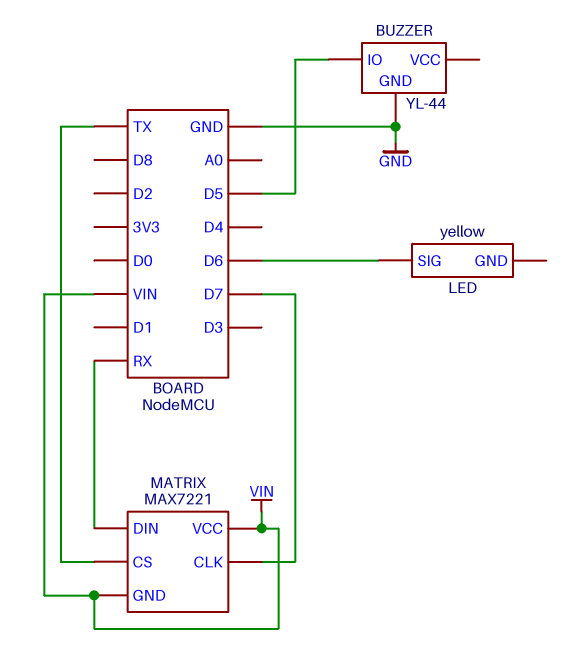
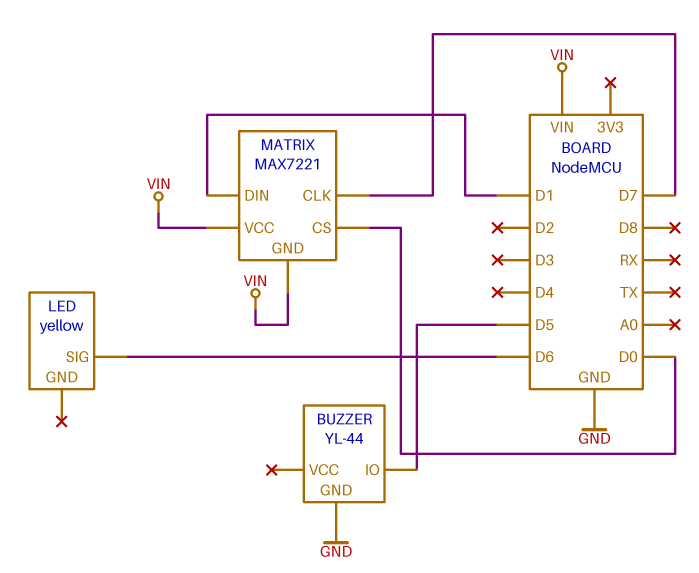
MATRIX pin CS: TX -> D0
MATRIX pin DIN: RX -> D1

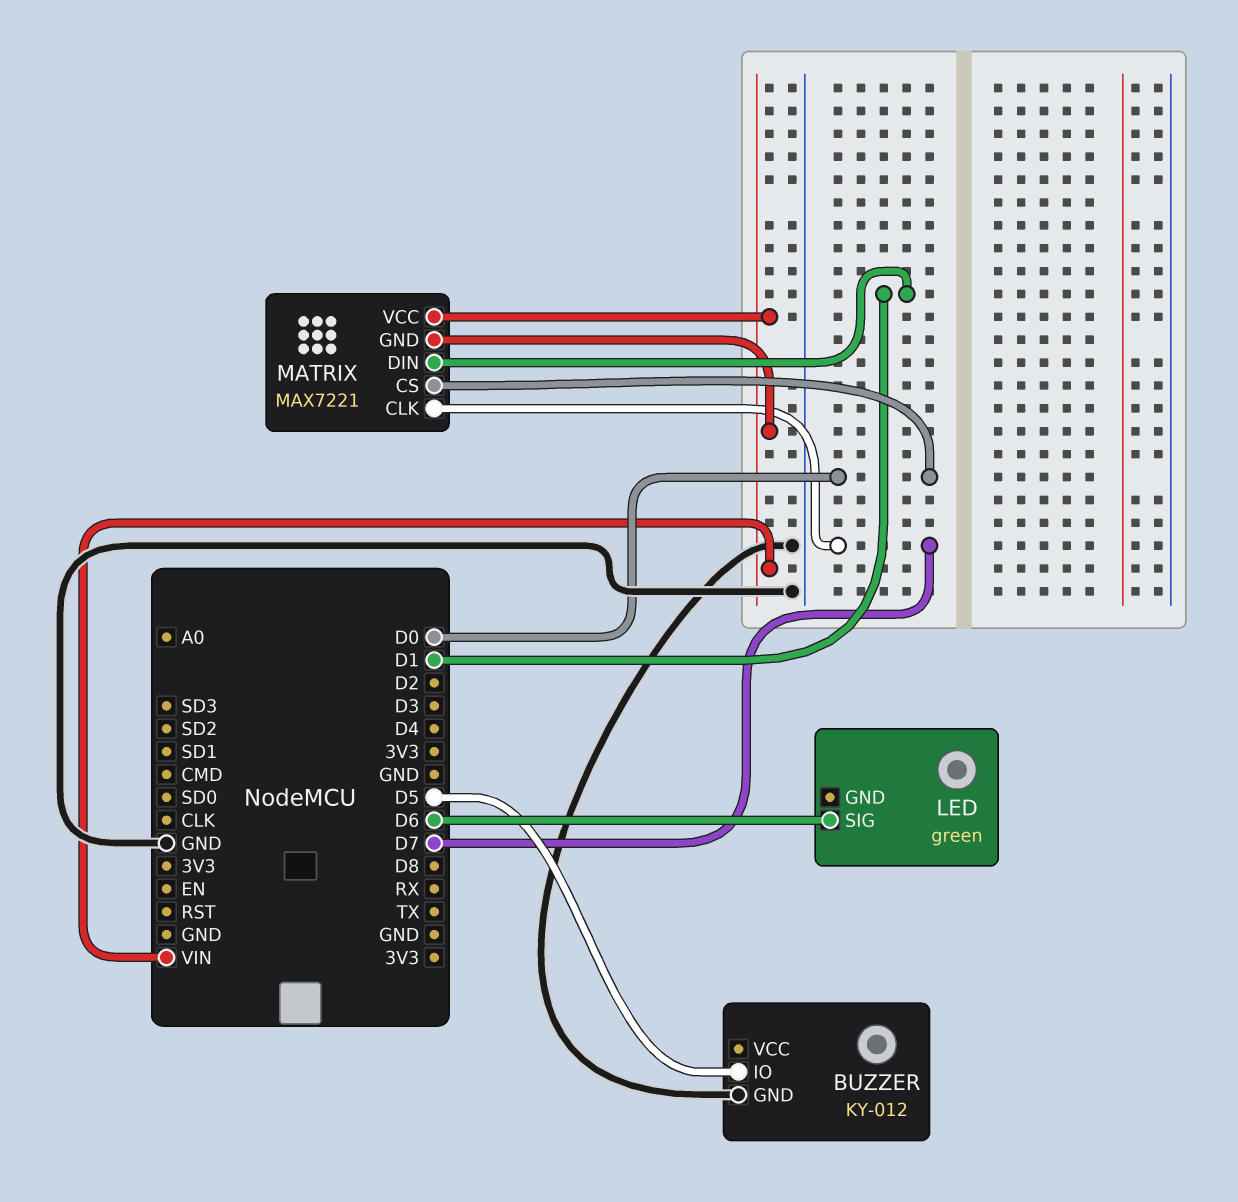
BUZZER: YL-44 -> KY-012
LED: yellow -> green

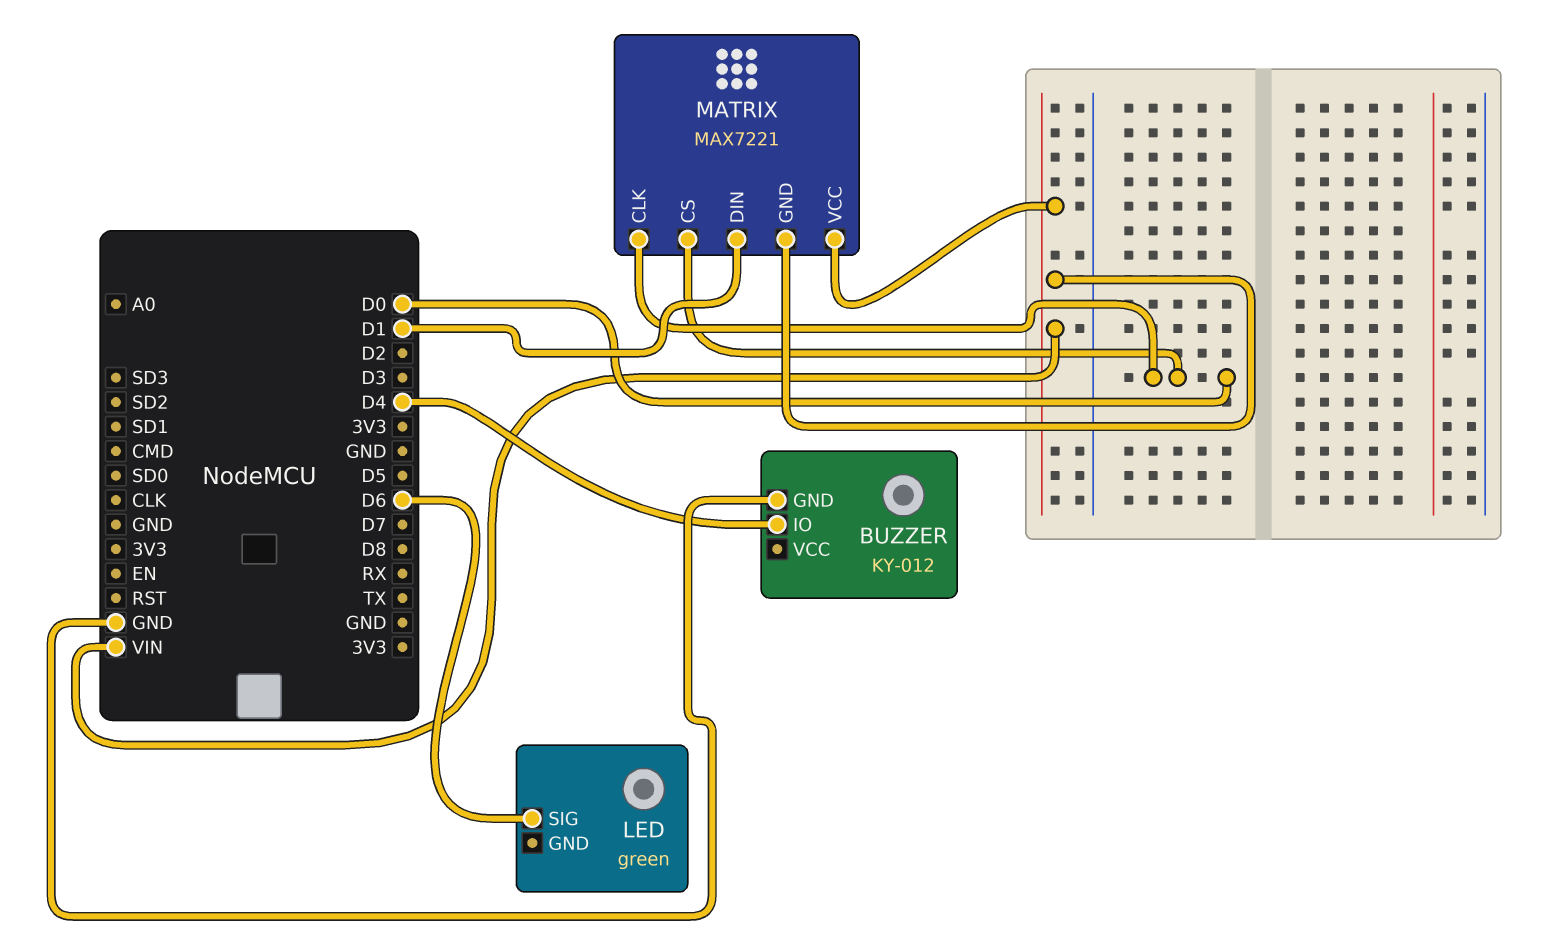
BUZZER pin IO: D5 -> D4
MATRIX pin CLK: D7 -> D0

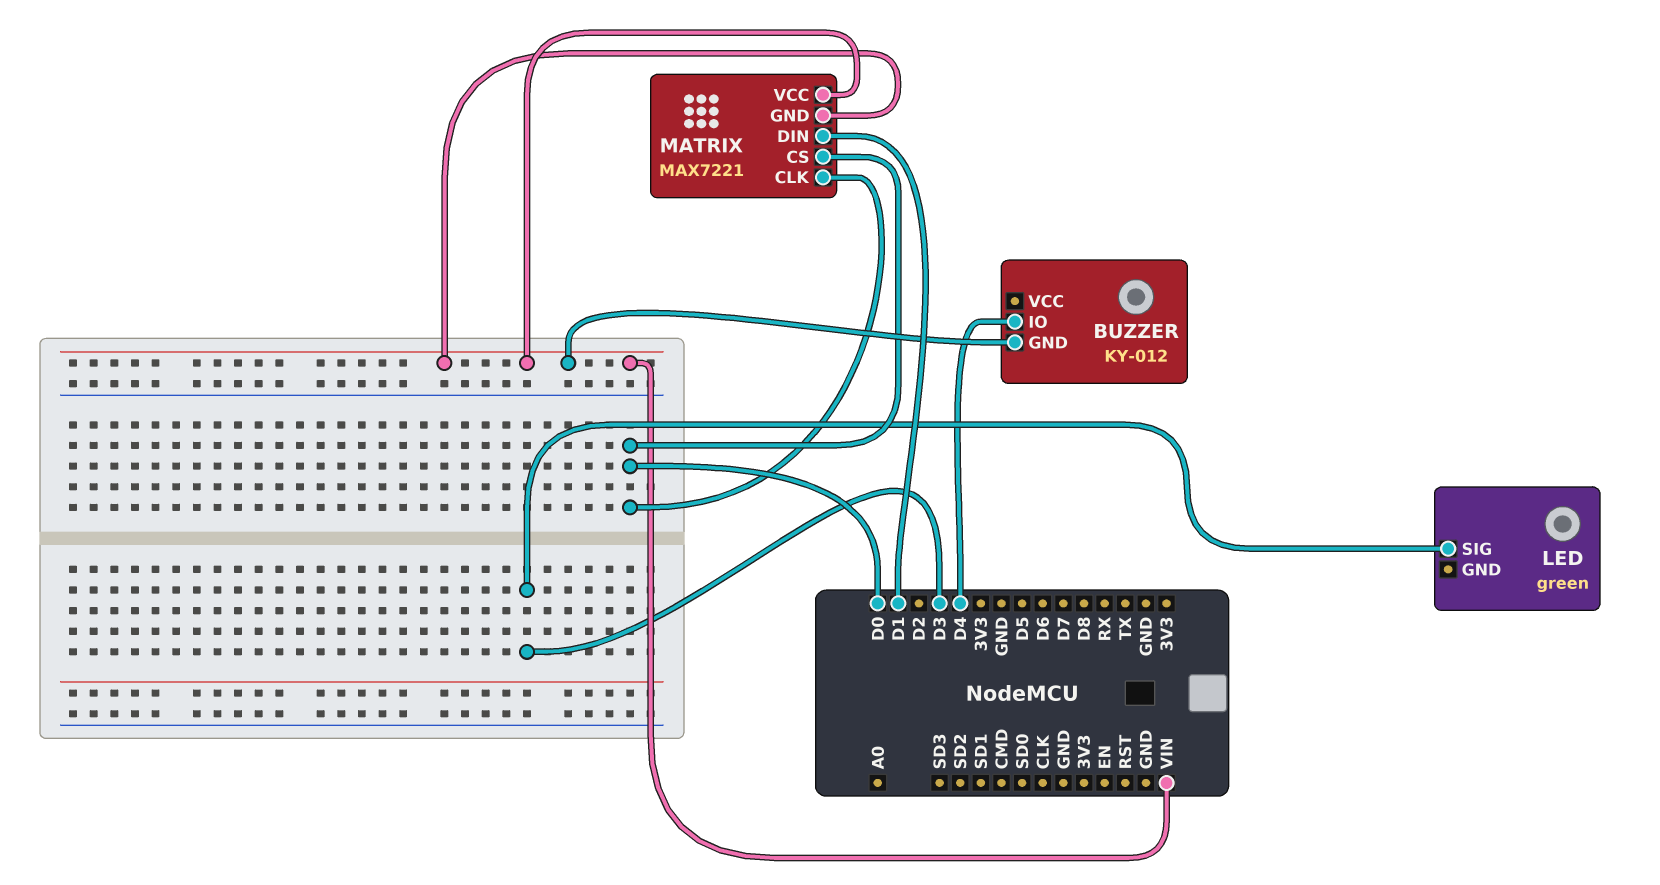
BUZZER pin GND: GND -> VIN
LED pin SIG: D6 -> D3

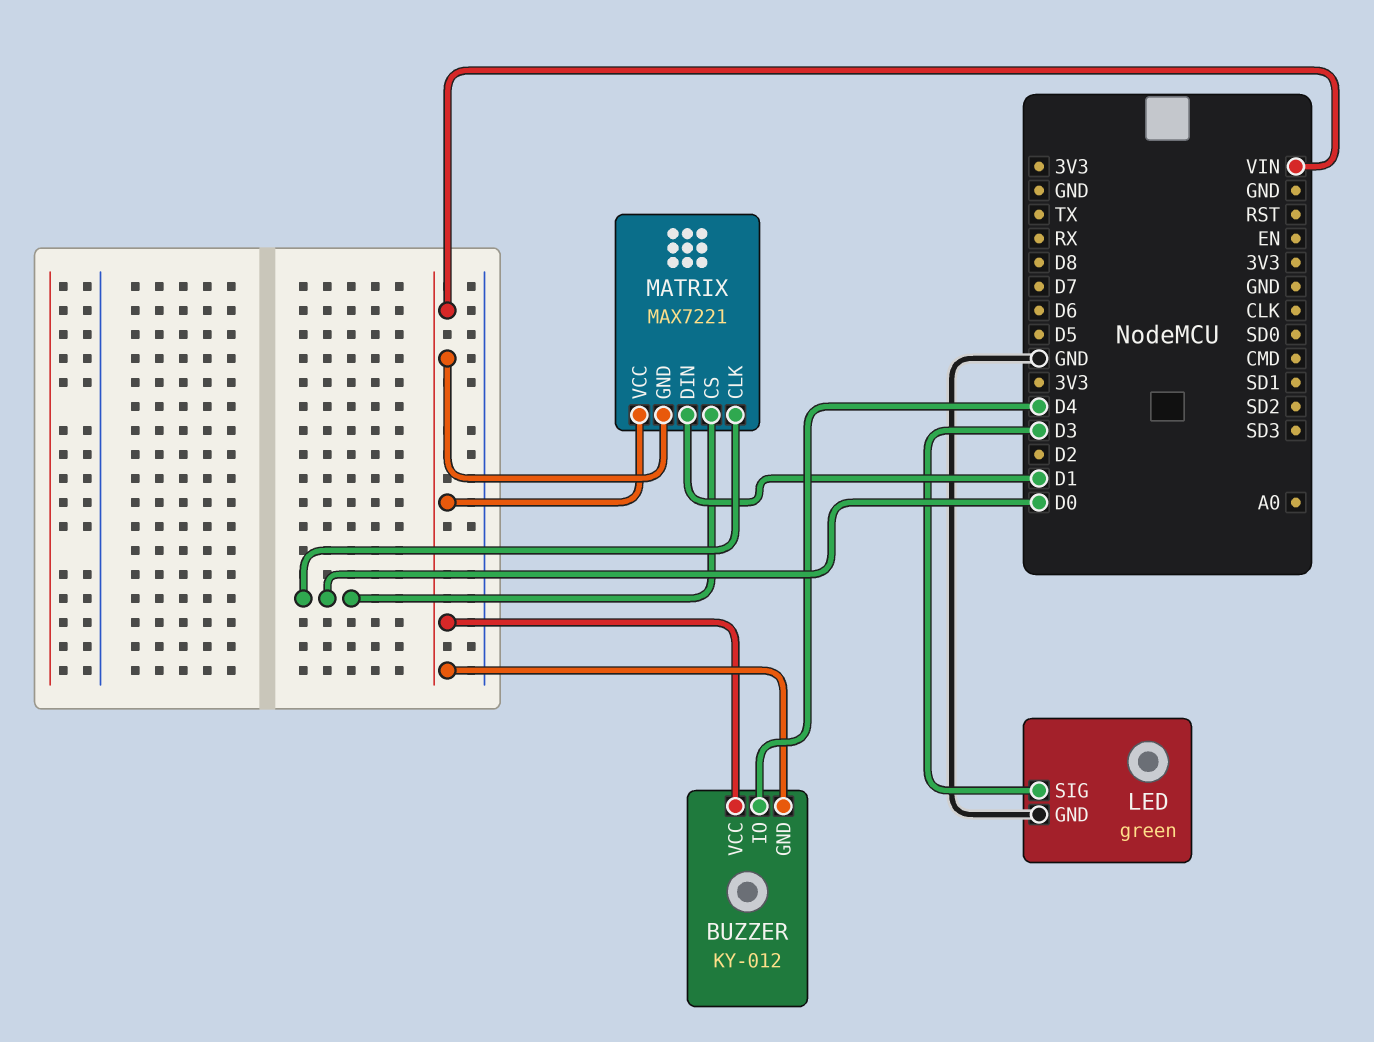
BUZZER pin VCC: none -> VIN
LED pin GND: none -> GND

